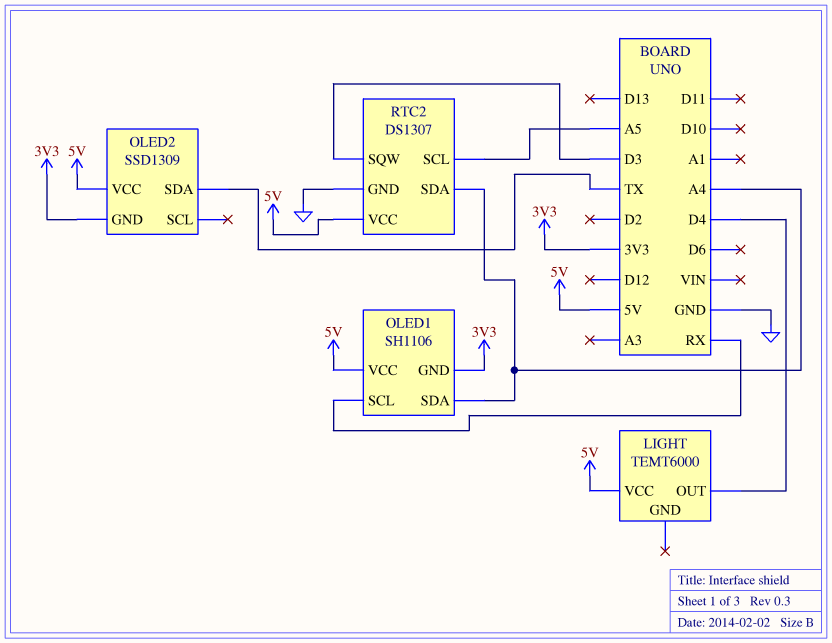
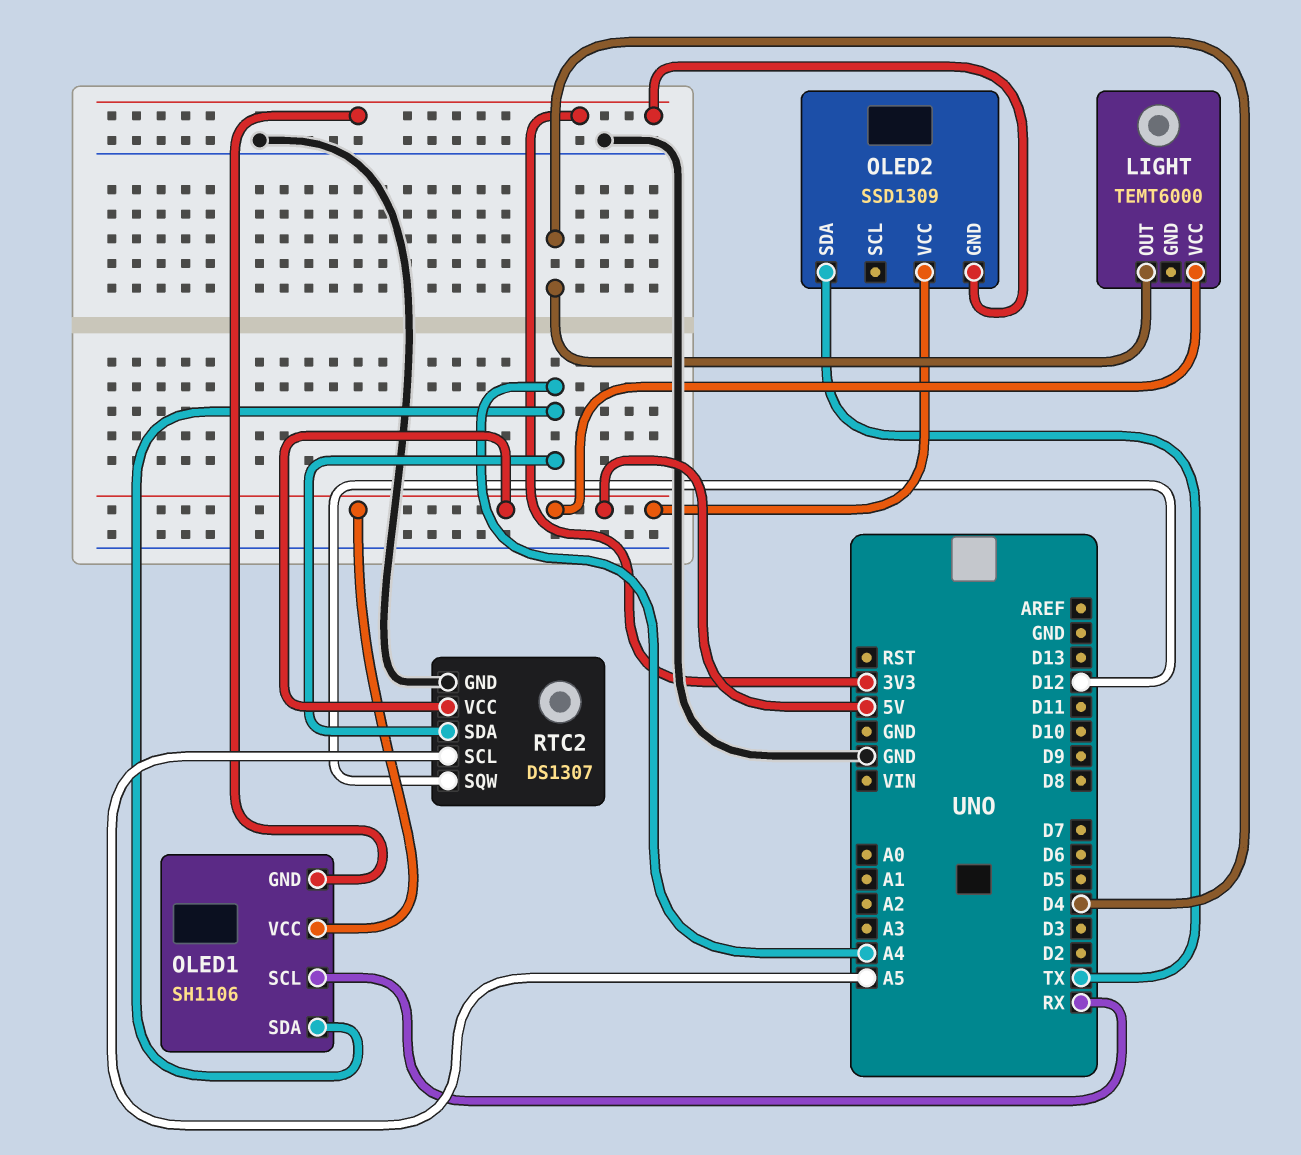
RTC2 pin SQW: D3 -> D12

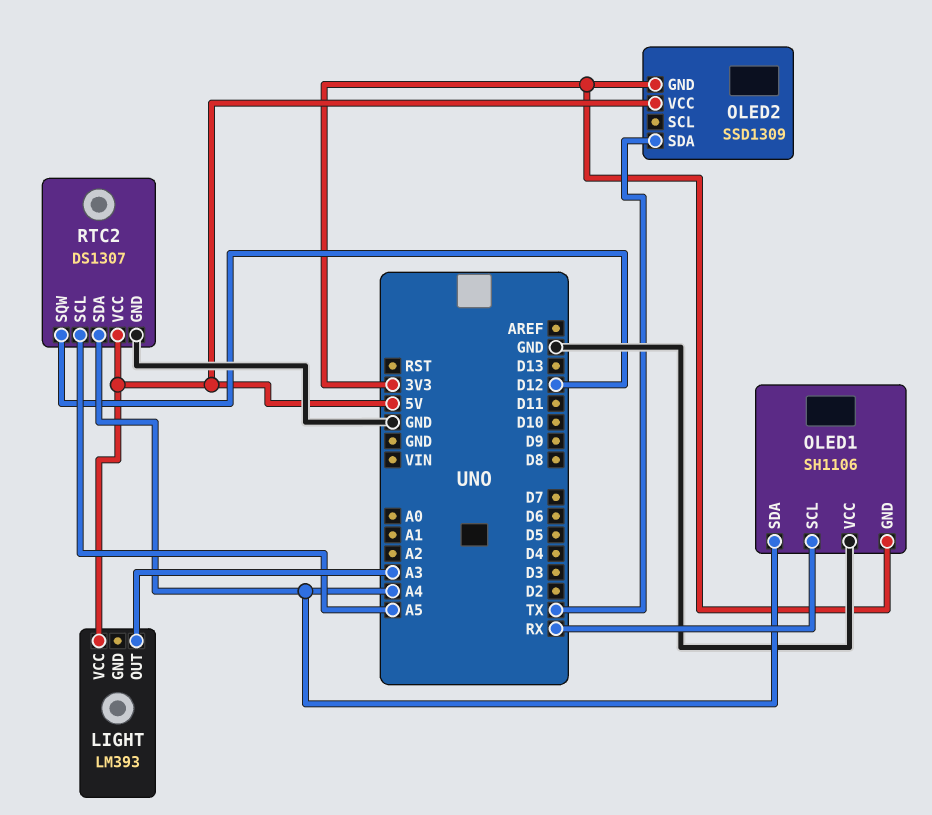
LIGHT: TEMT6000 -> LM393
LIGHT pin OUT: D4 -> A3
OLED1 pin VCC: 5V -> GND

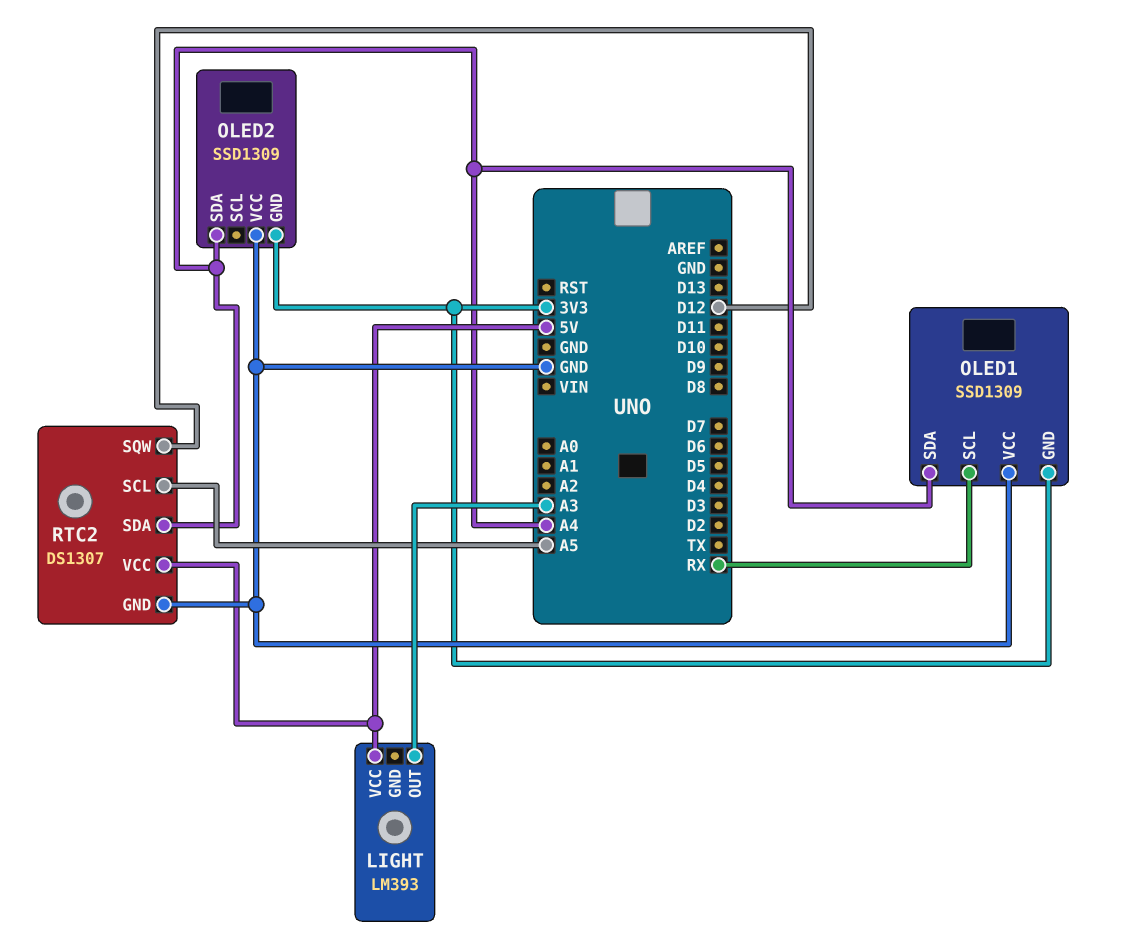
OLED1: SH1106 -> SSD1309
OLED2 pin SDA: TX -> A4
OLED2 pin VCC: 5V -> GND

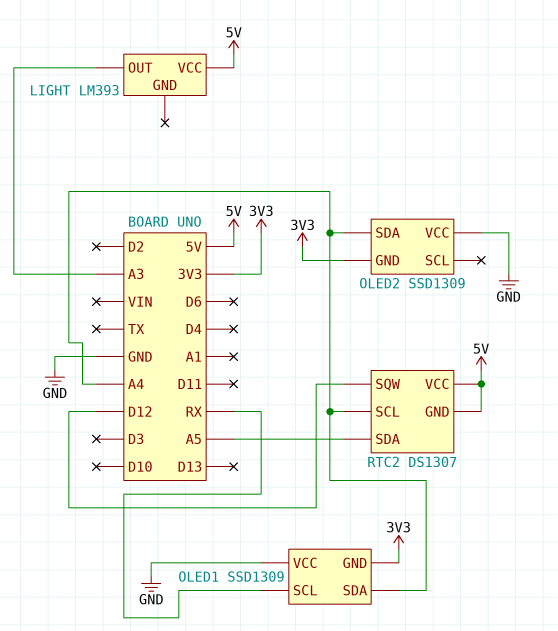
RTC2 pin GND: GND -> 5V
RTC2 pin SCL: A5 -> A4
RTC2 pin SDA: A4 -> A5

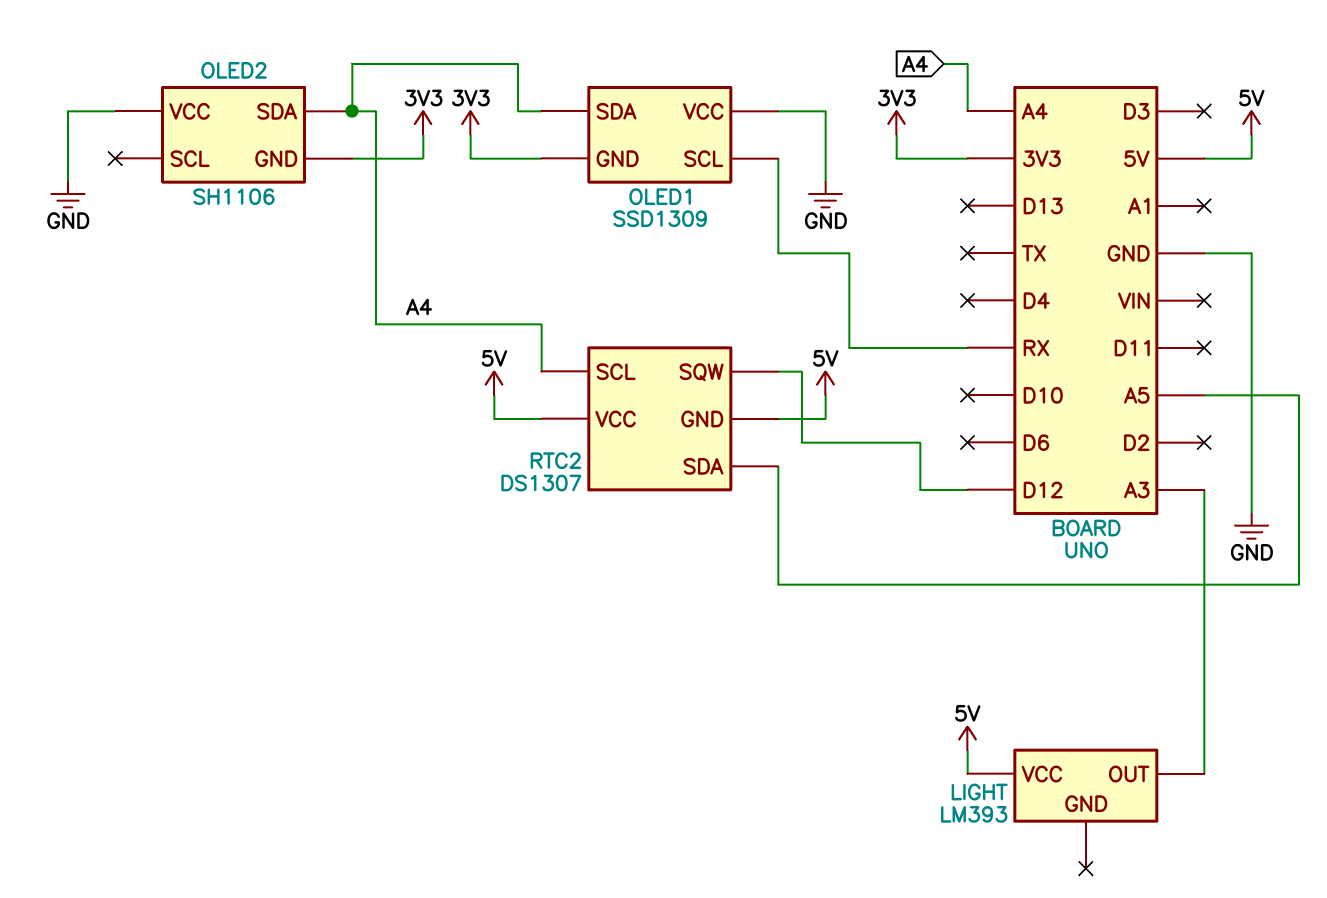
OLED2: SSD1309 -> SH1106

